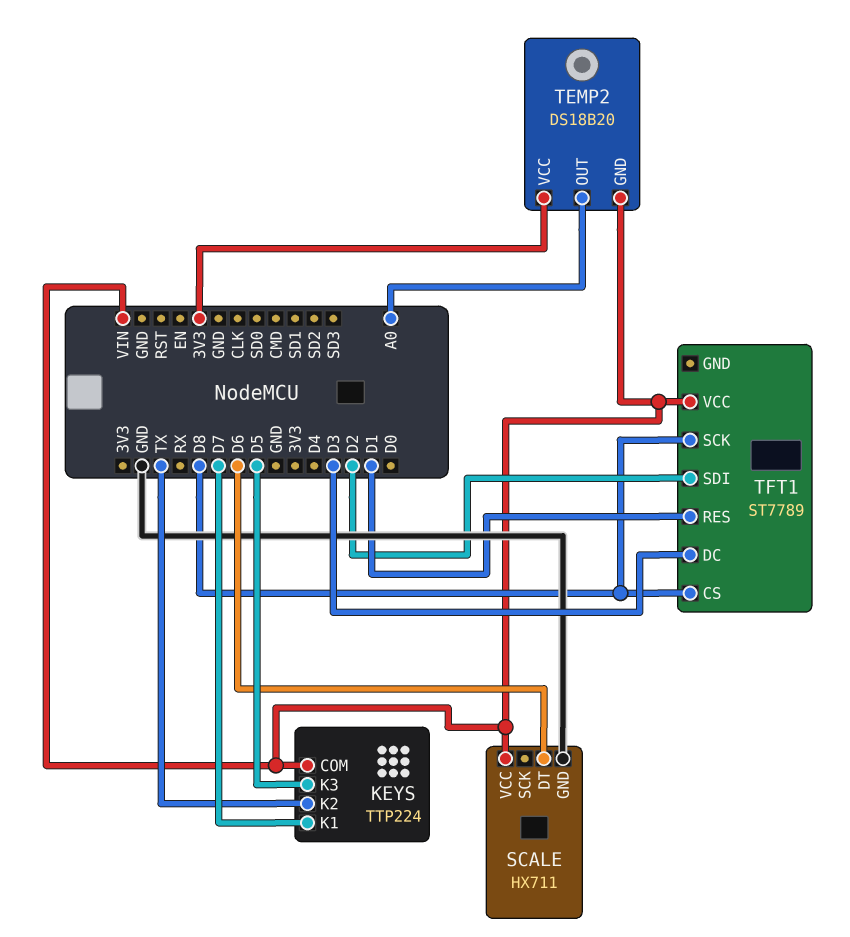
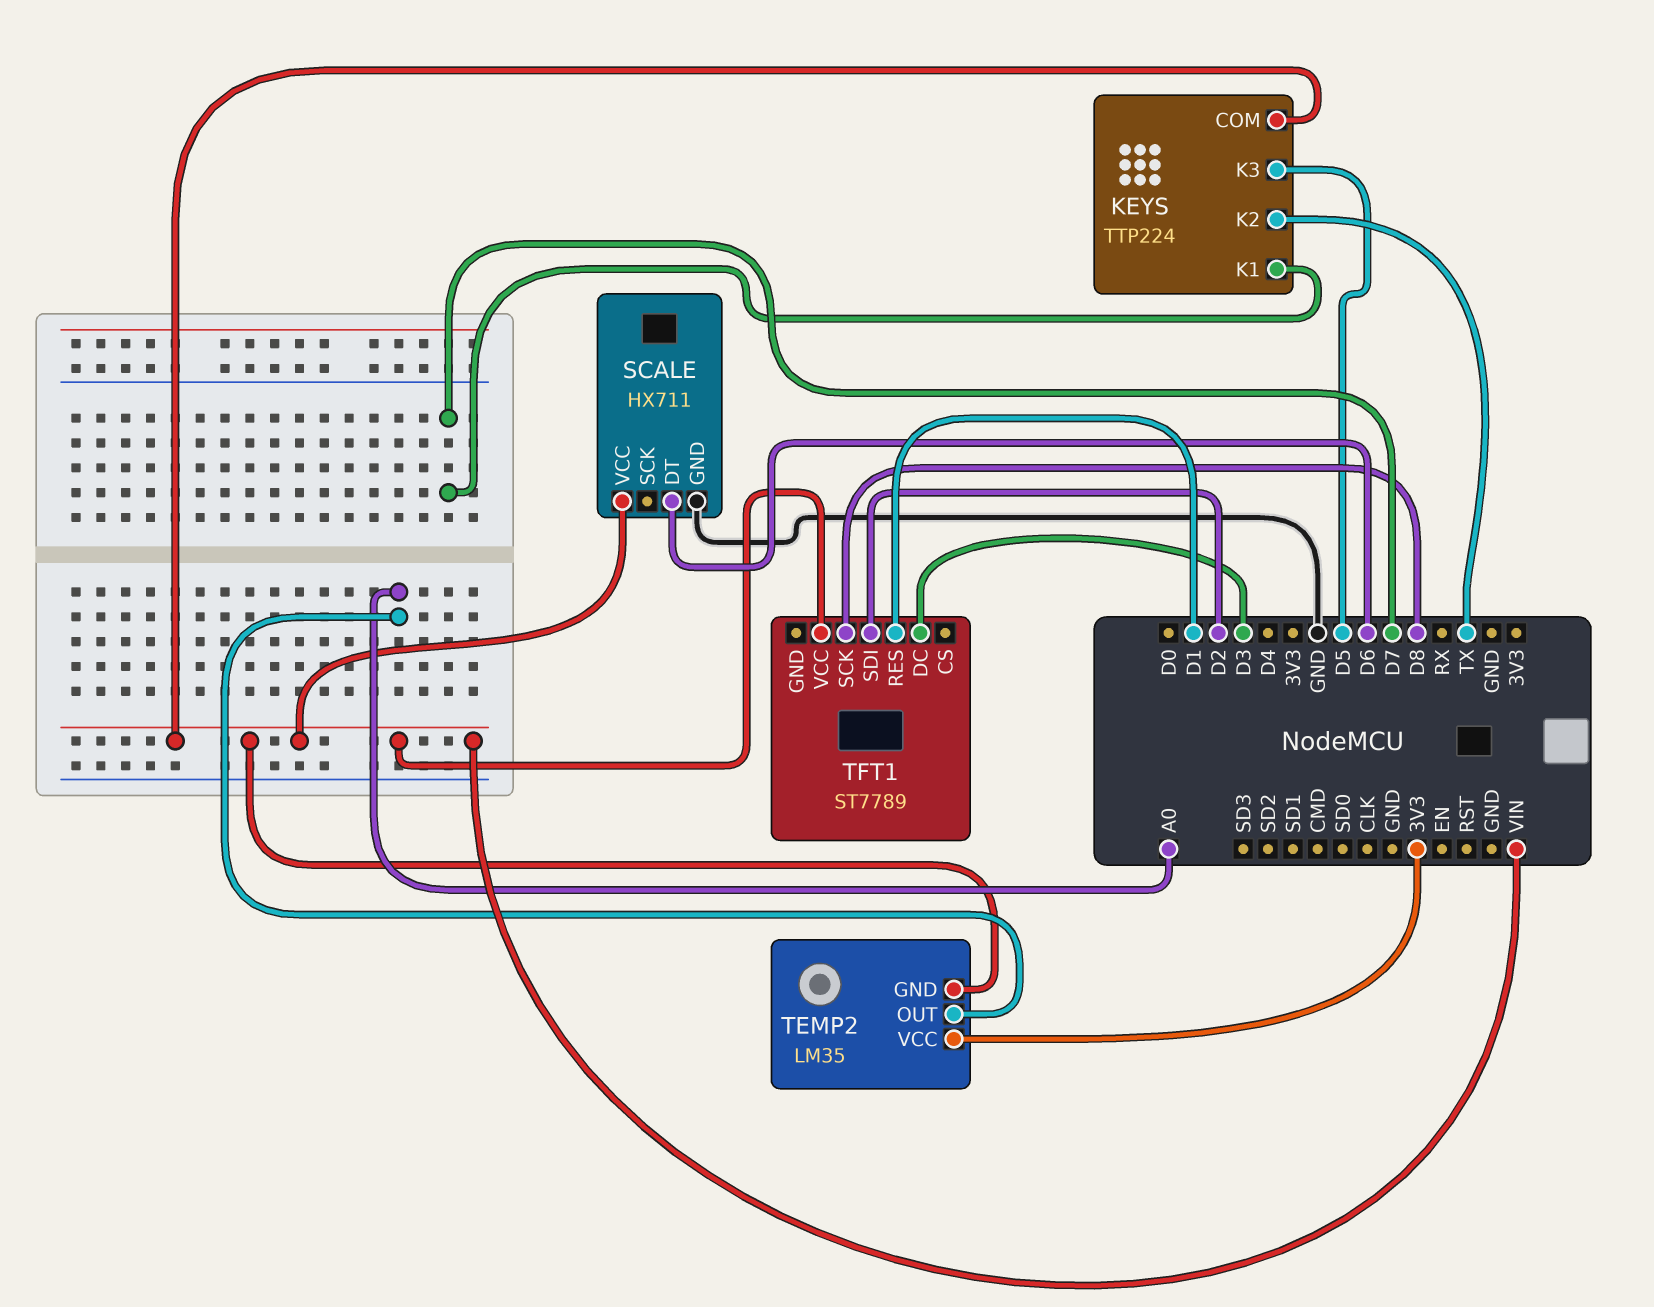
TEMP2: DS18B20 -> LM35
TFT1 pin CS: D8 -> none

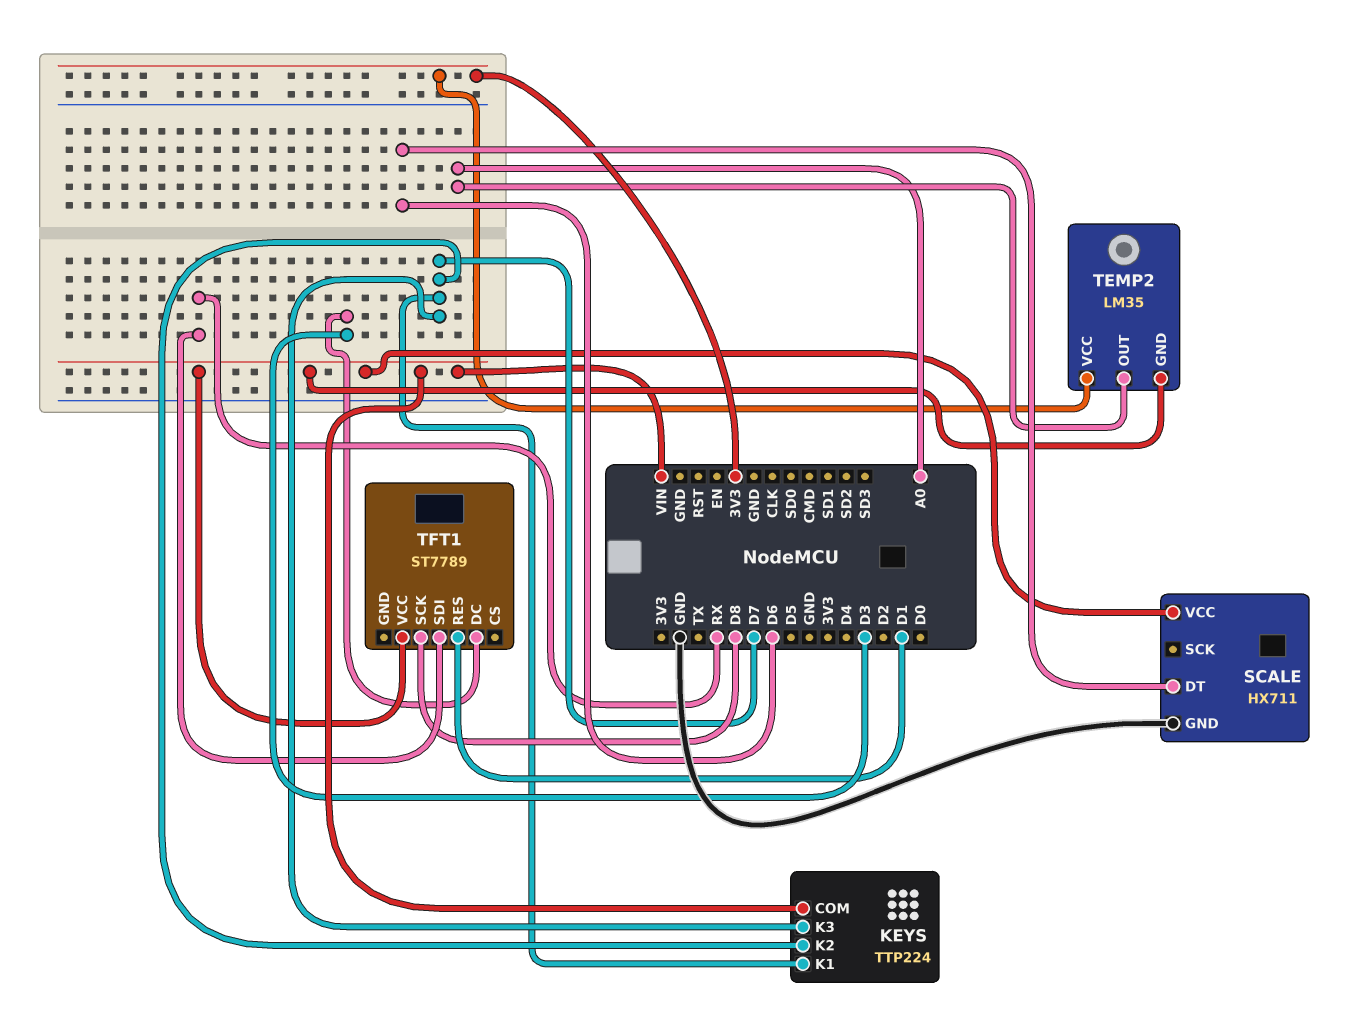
KEYS pin K2: TX -> D7
KEYS pin K3: D5 -> D7
TFT1 pin SDI: D2 -> RX

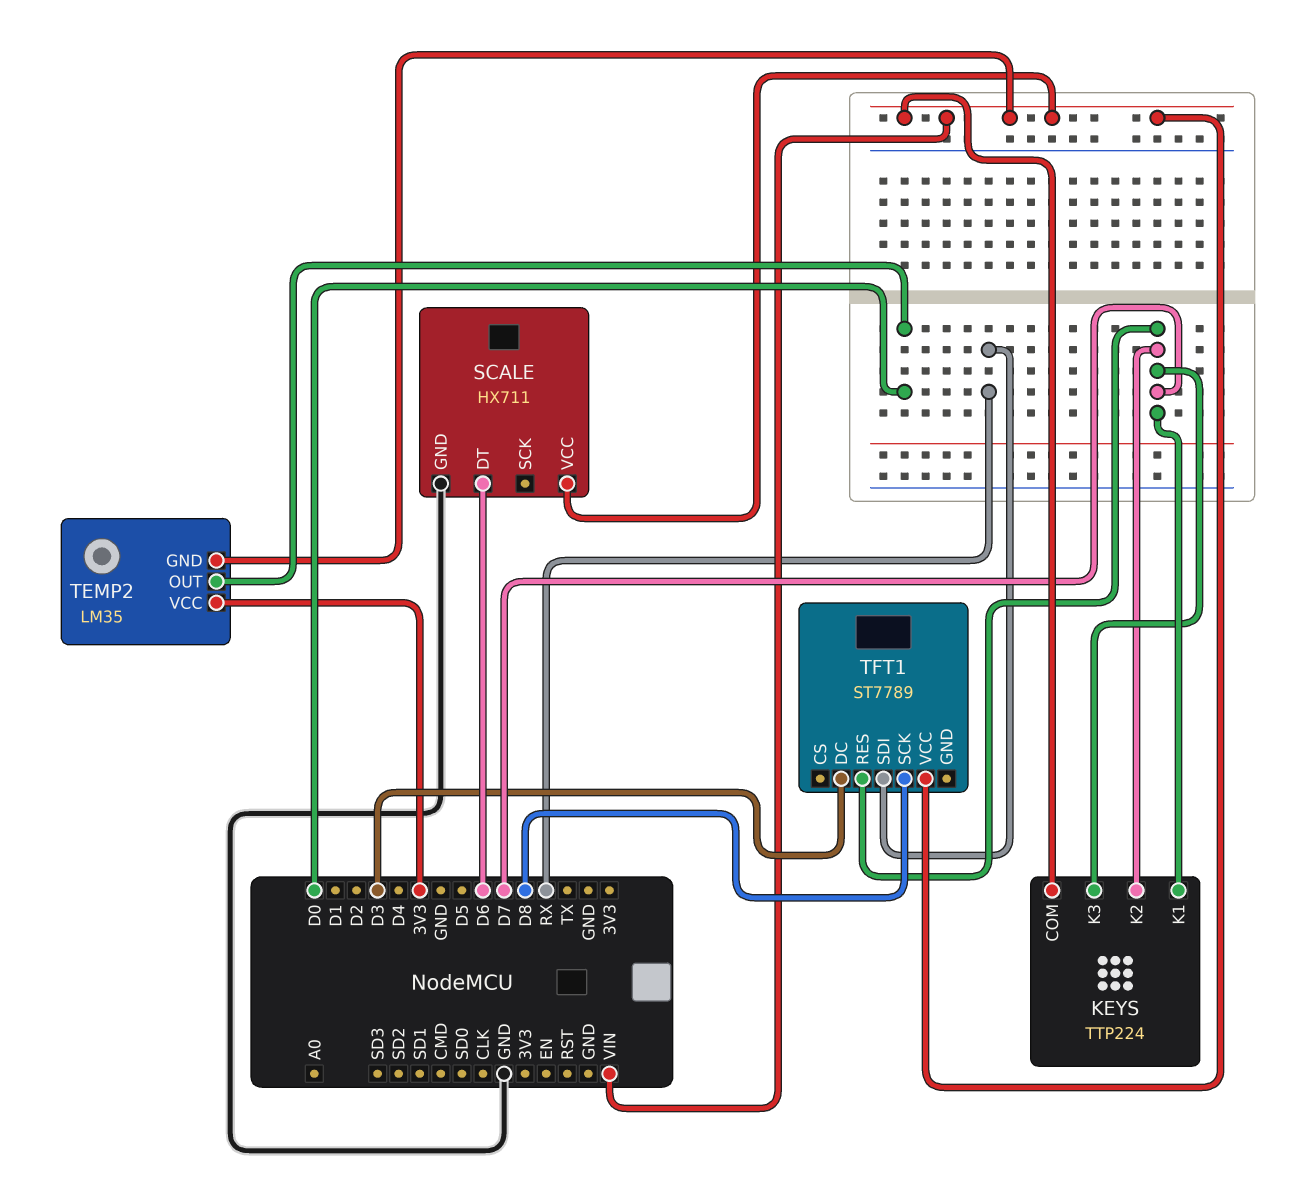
TEMP2 pin OUT: A0 -> D0
TFT1 pin RES: D1 -> D7

